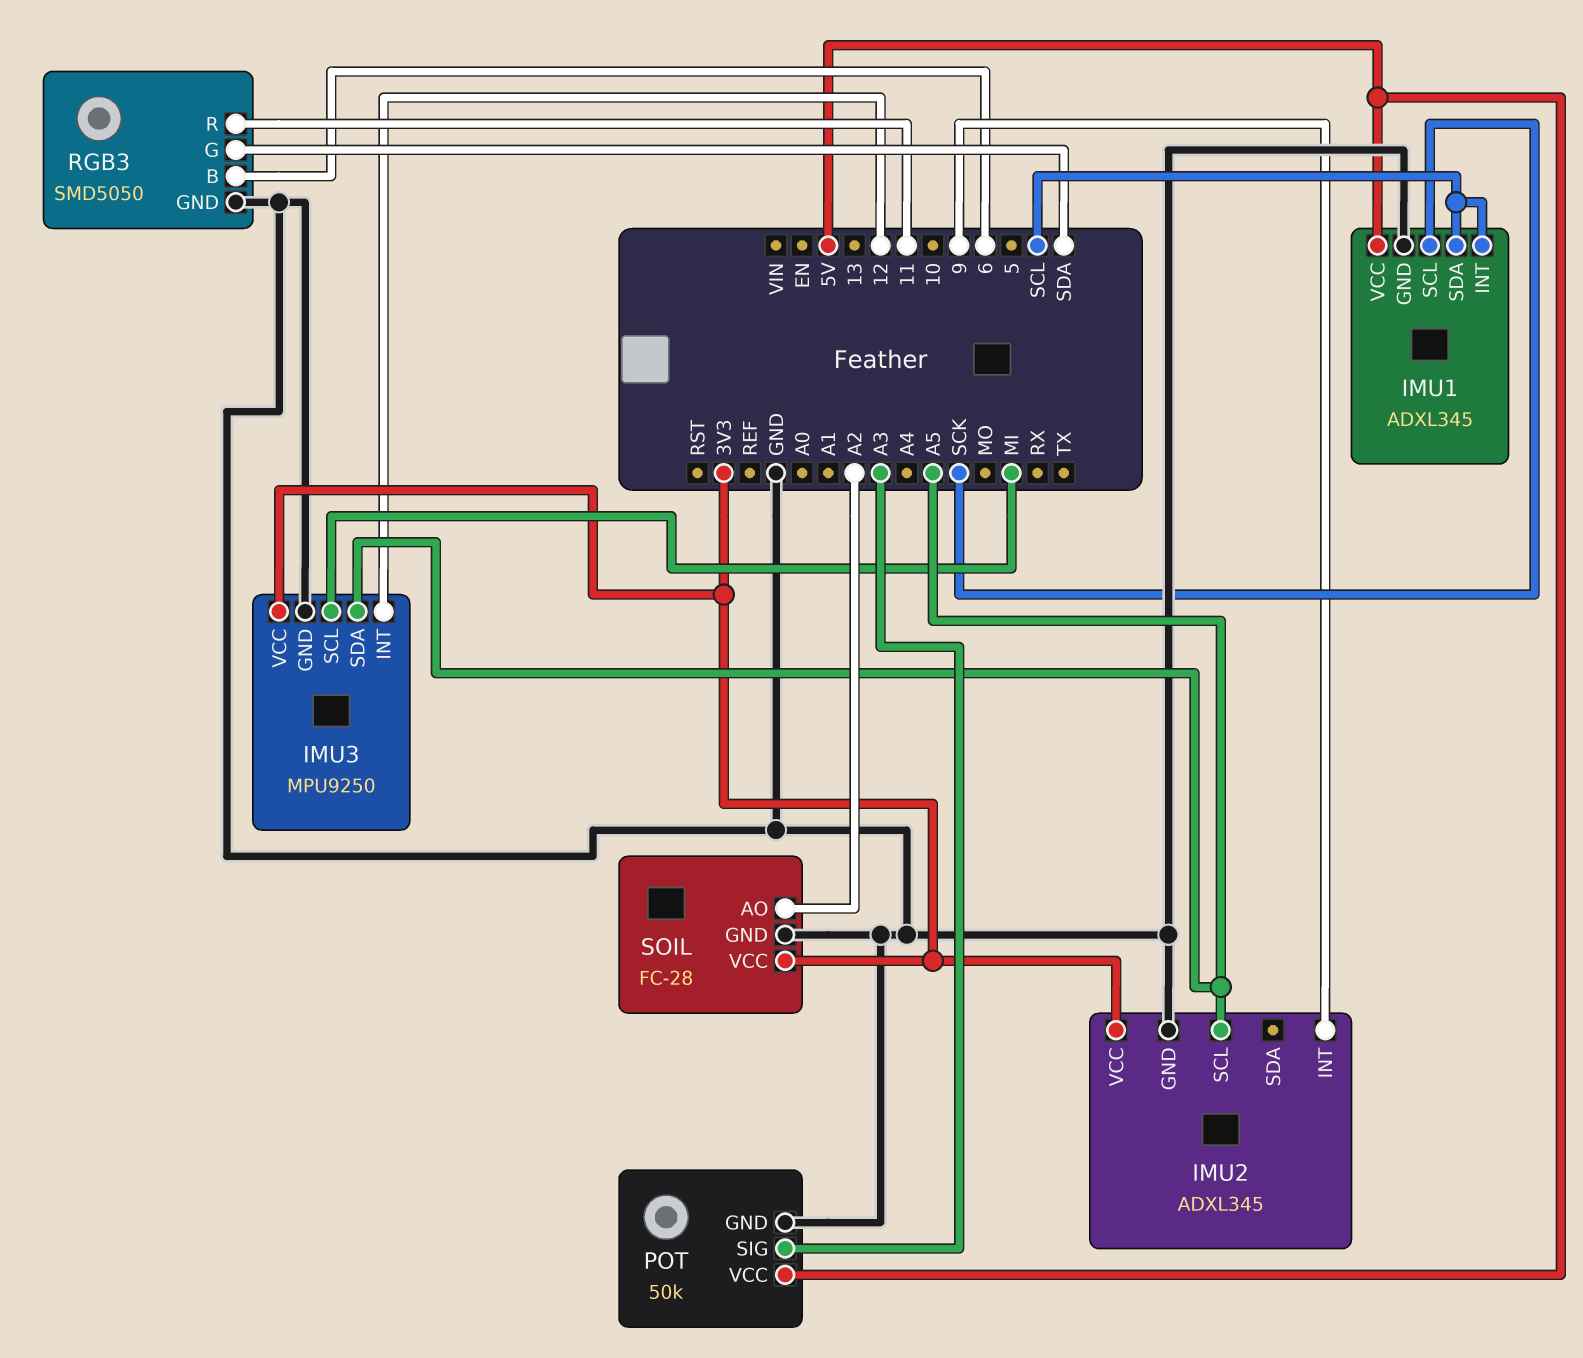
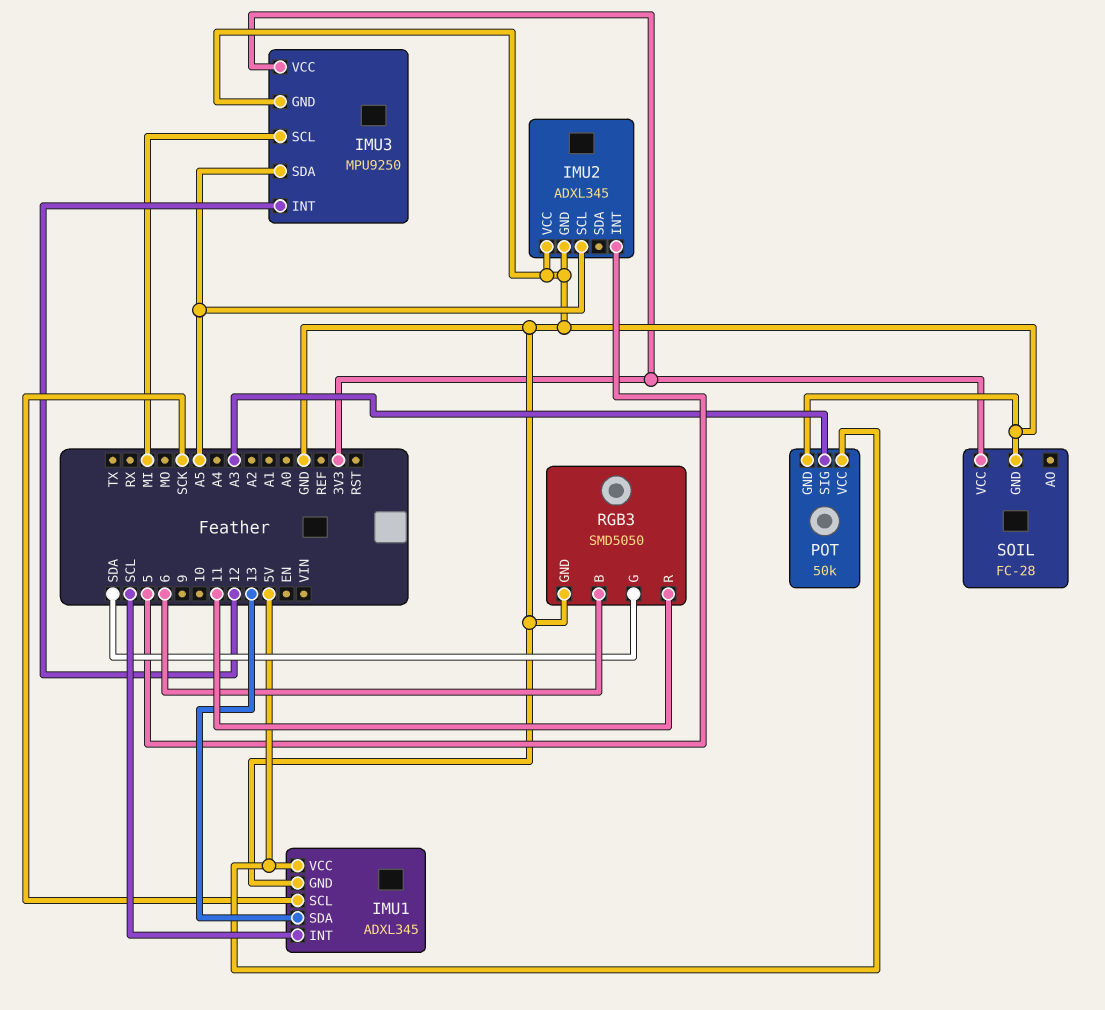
IMU1 pin SDA: SCL -> 13
IMU2 pin INT: 9 -> 5
IMU2 pin VCC: 3V3 -> GND
SOIL pin AO: A2 -> none

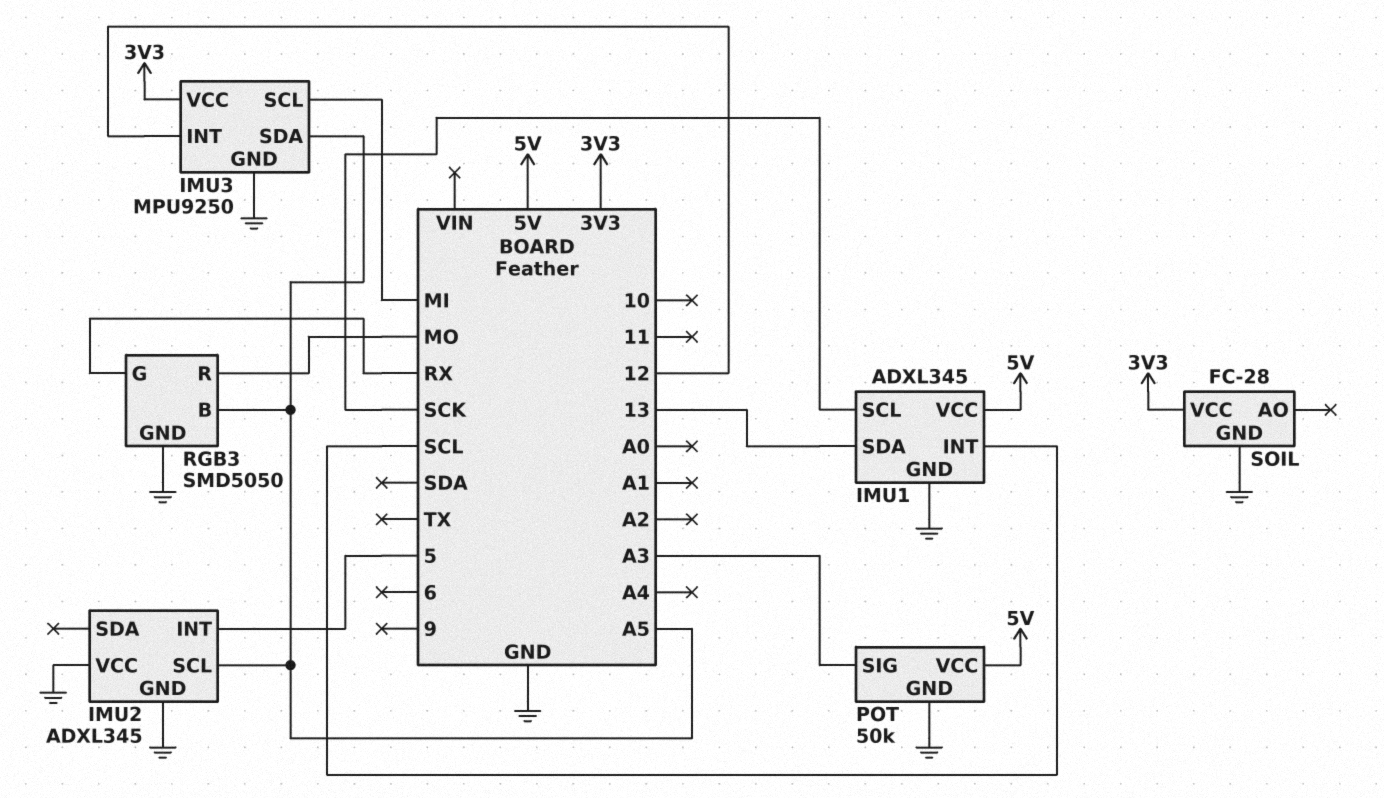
RGB3 pin B: 6 -> A5
RGB3 pin G: SDA -> RX
RGB3 pin R: 11 -> MO

